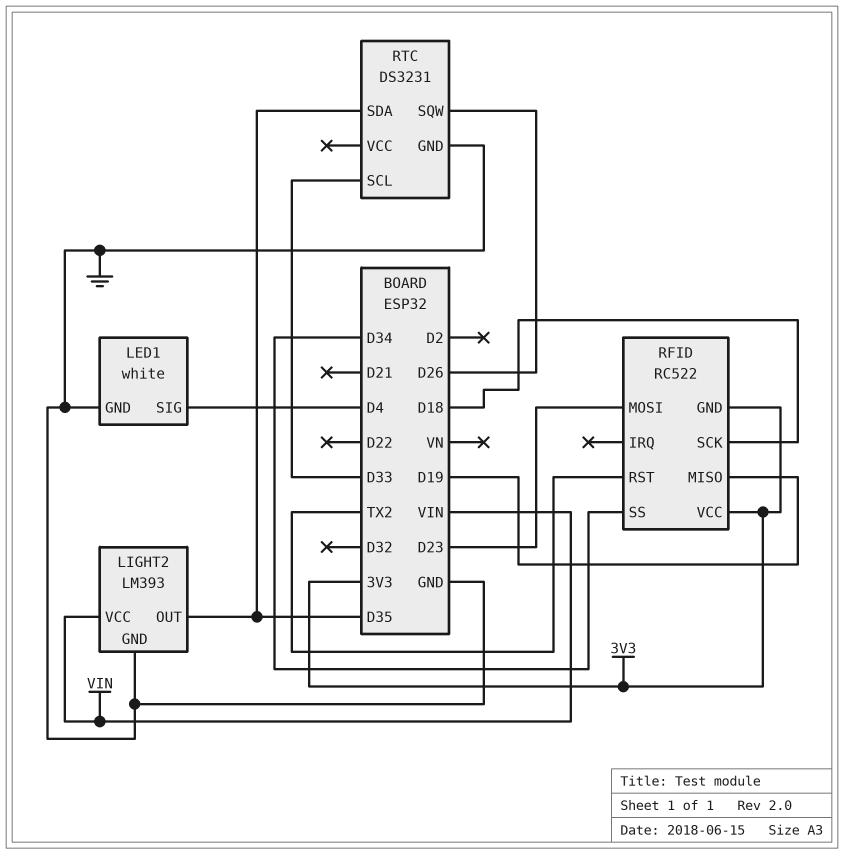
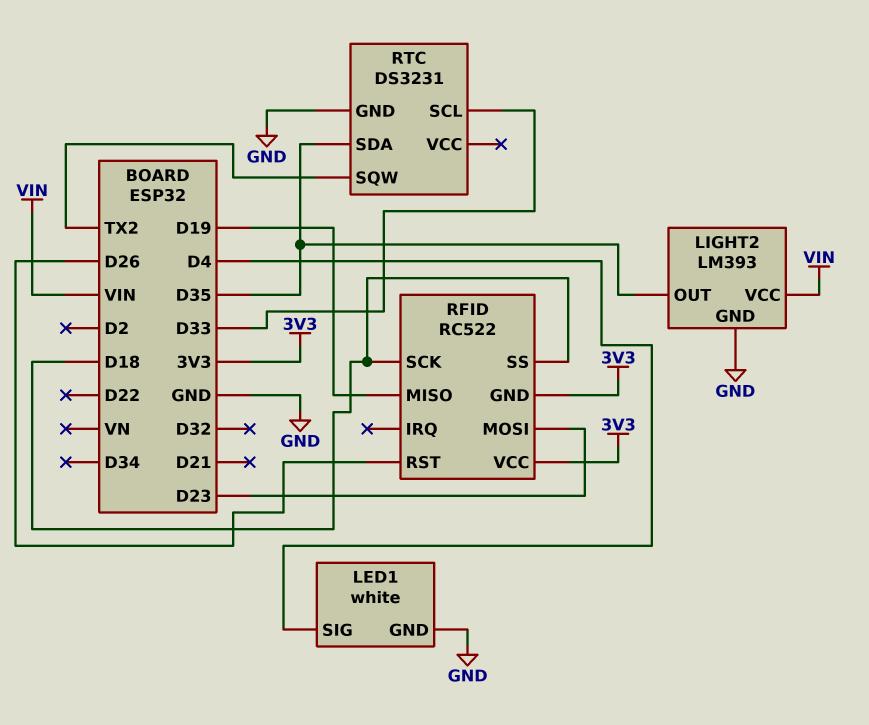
RFID pin RST: TX2 -> D26
RFID pin SS: D34 -> D18
RTC pin SQW: D26 -> TX2

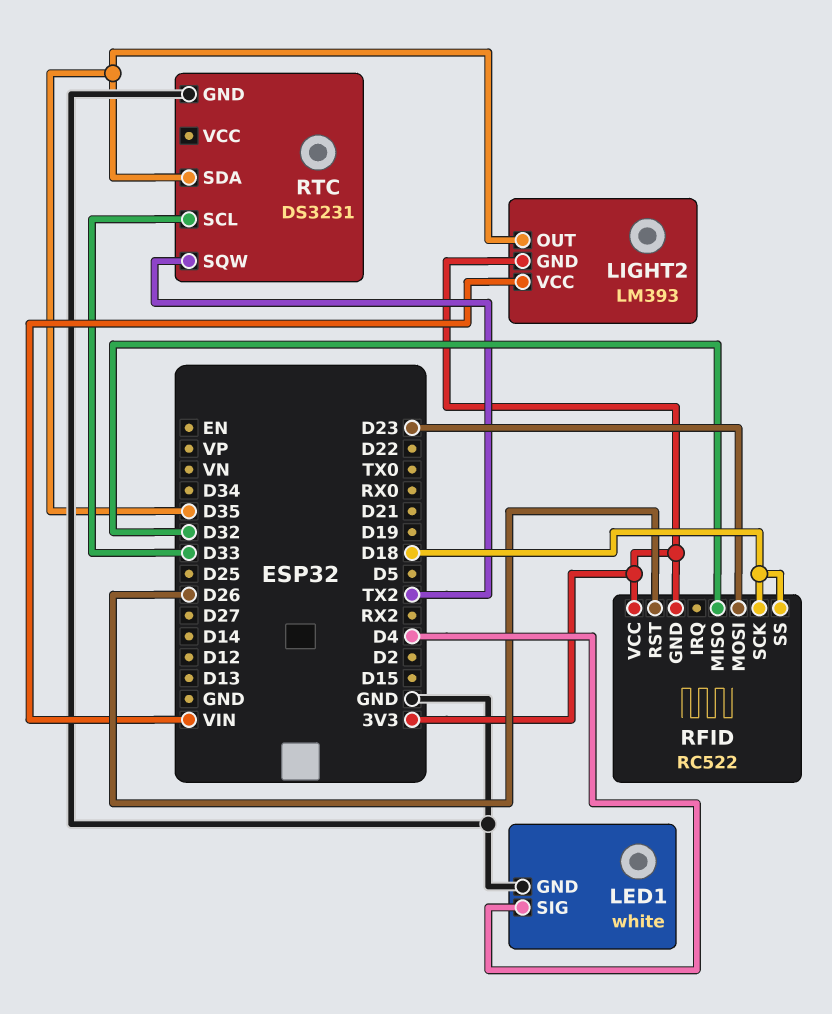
LIGHT2 pin GND: GND -> 3V3
RFID pin MISO: D19 -> D32

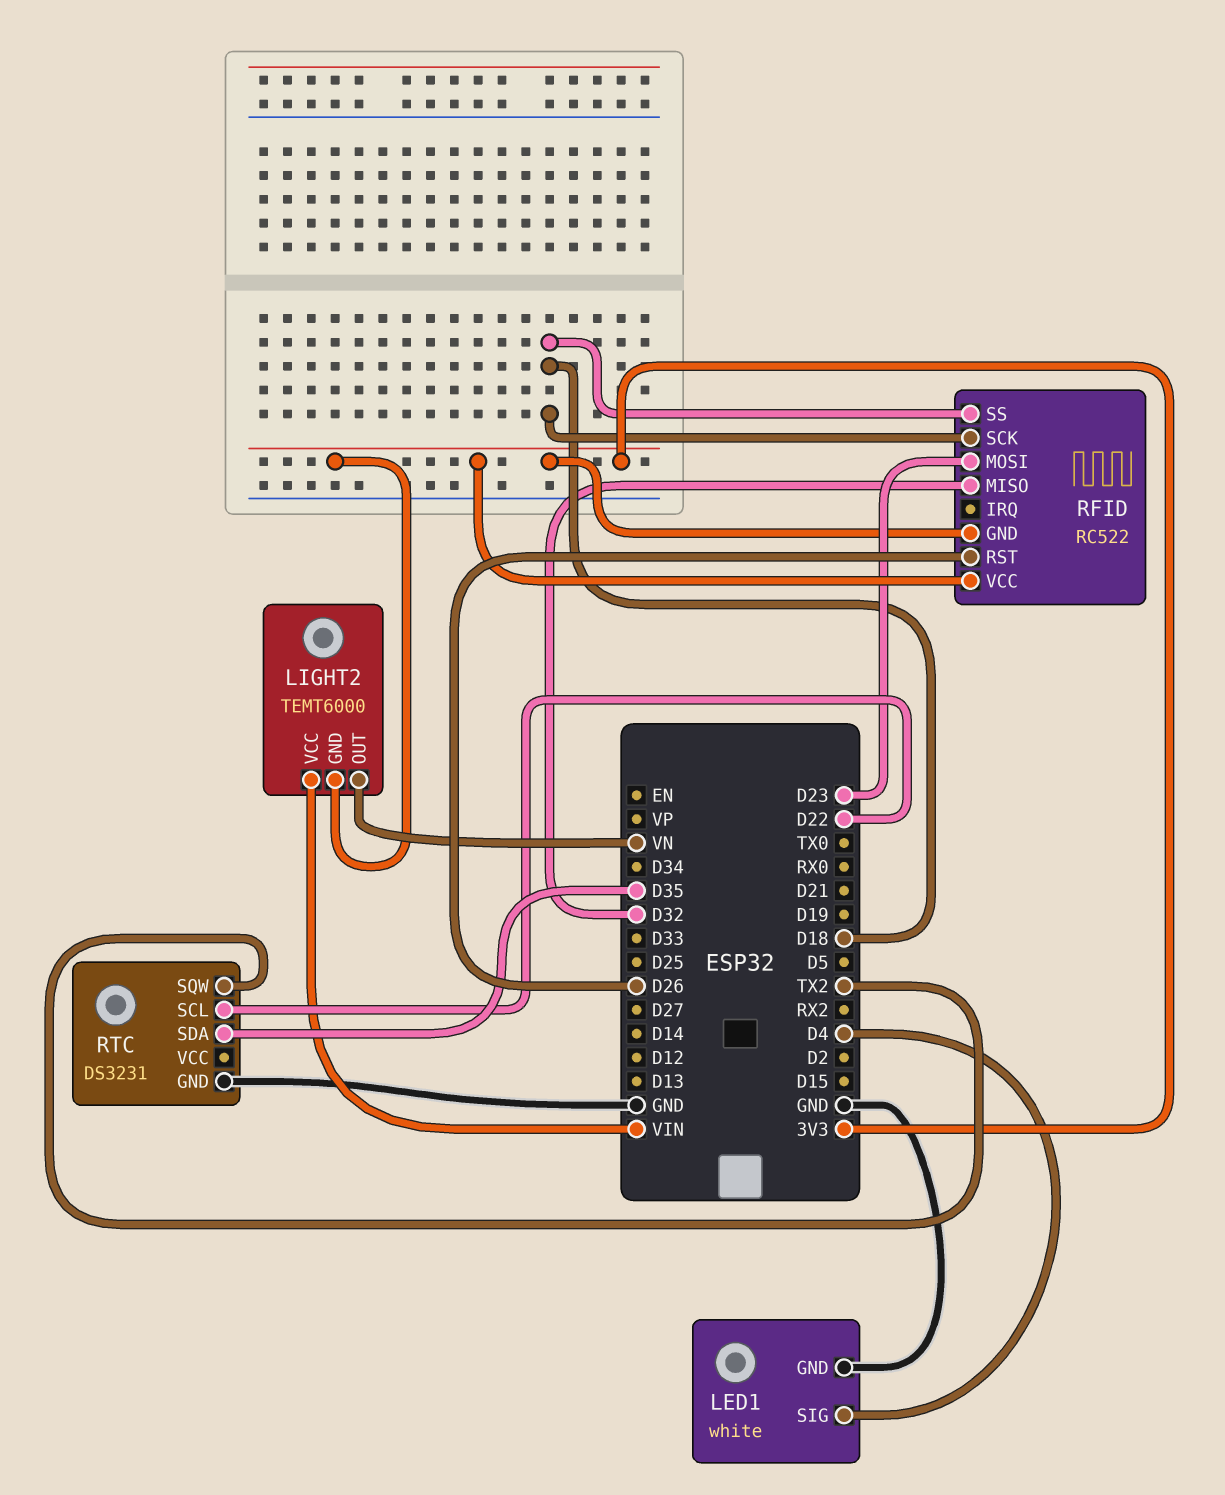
LIGHT2: LM393 -> TEMT6000
LIGHT2 pin OUT: D35 -> VN
RTC pin SCL: D33 -> D22

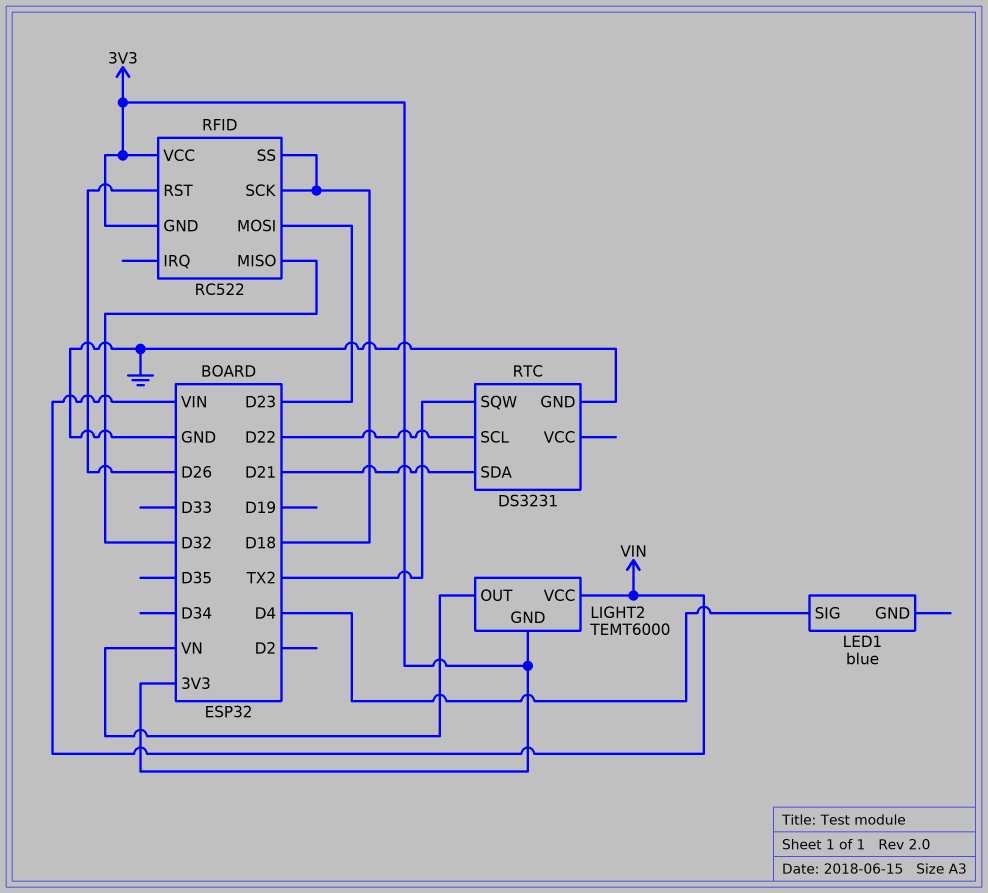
LED1: white -> blue
LED1 pin GND: GND -> none
RTC pin SDA: D35 -> D21

